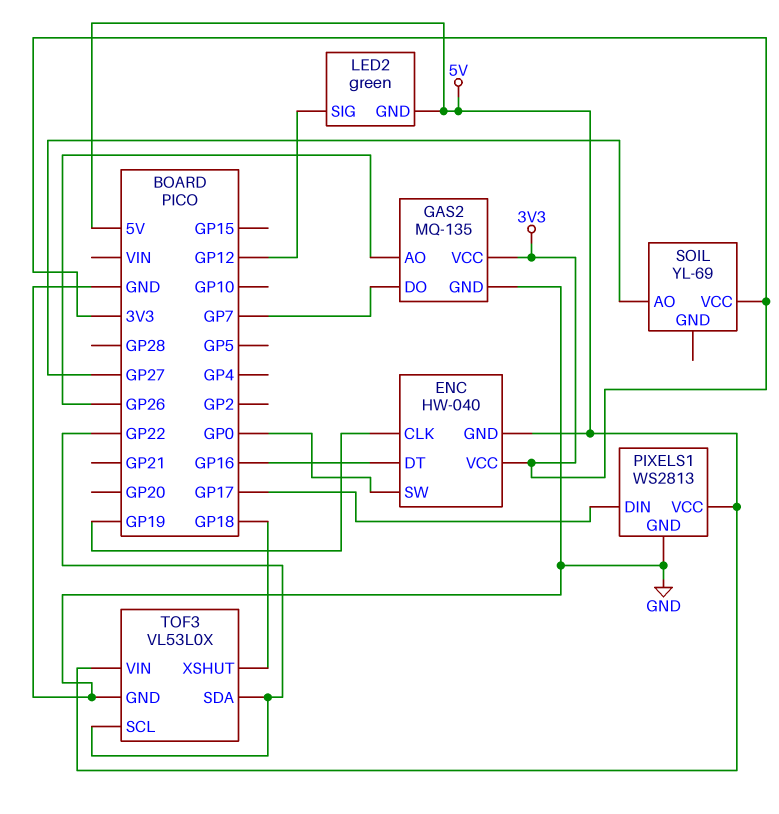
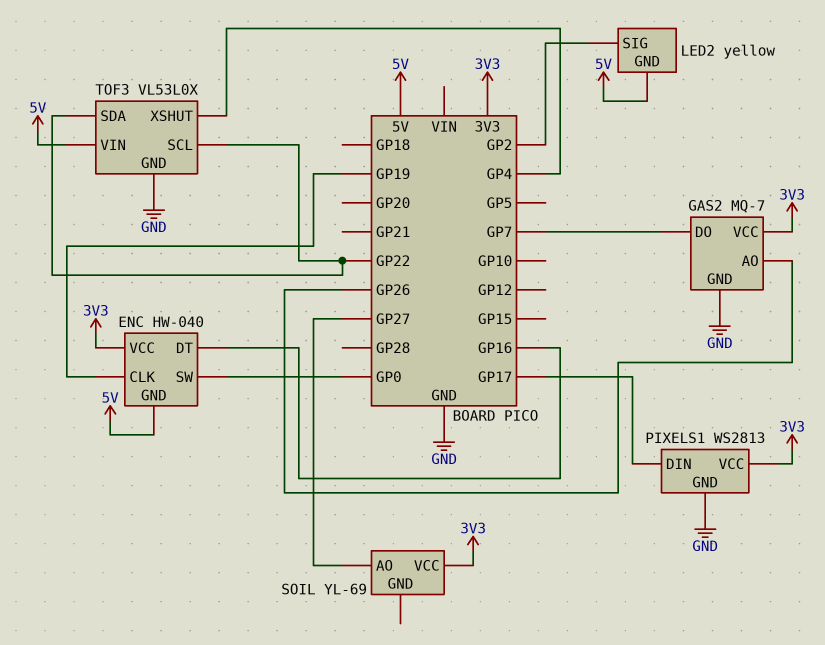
GAS2: MQ-135 -> MQ-7
LED2: green -> yellow
LED2 pin SIG: GP12 -> GP2
PIXELS1 pin VCC: 5V -> 3V3
TOF3 pin XSHUT: GP18 -> GP4

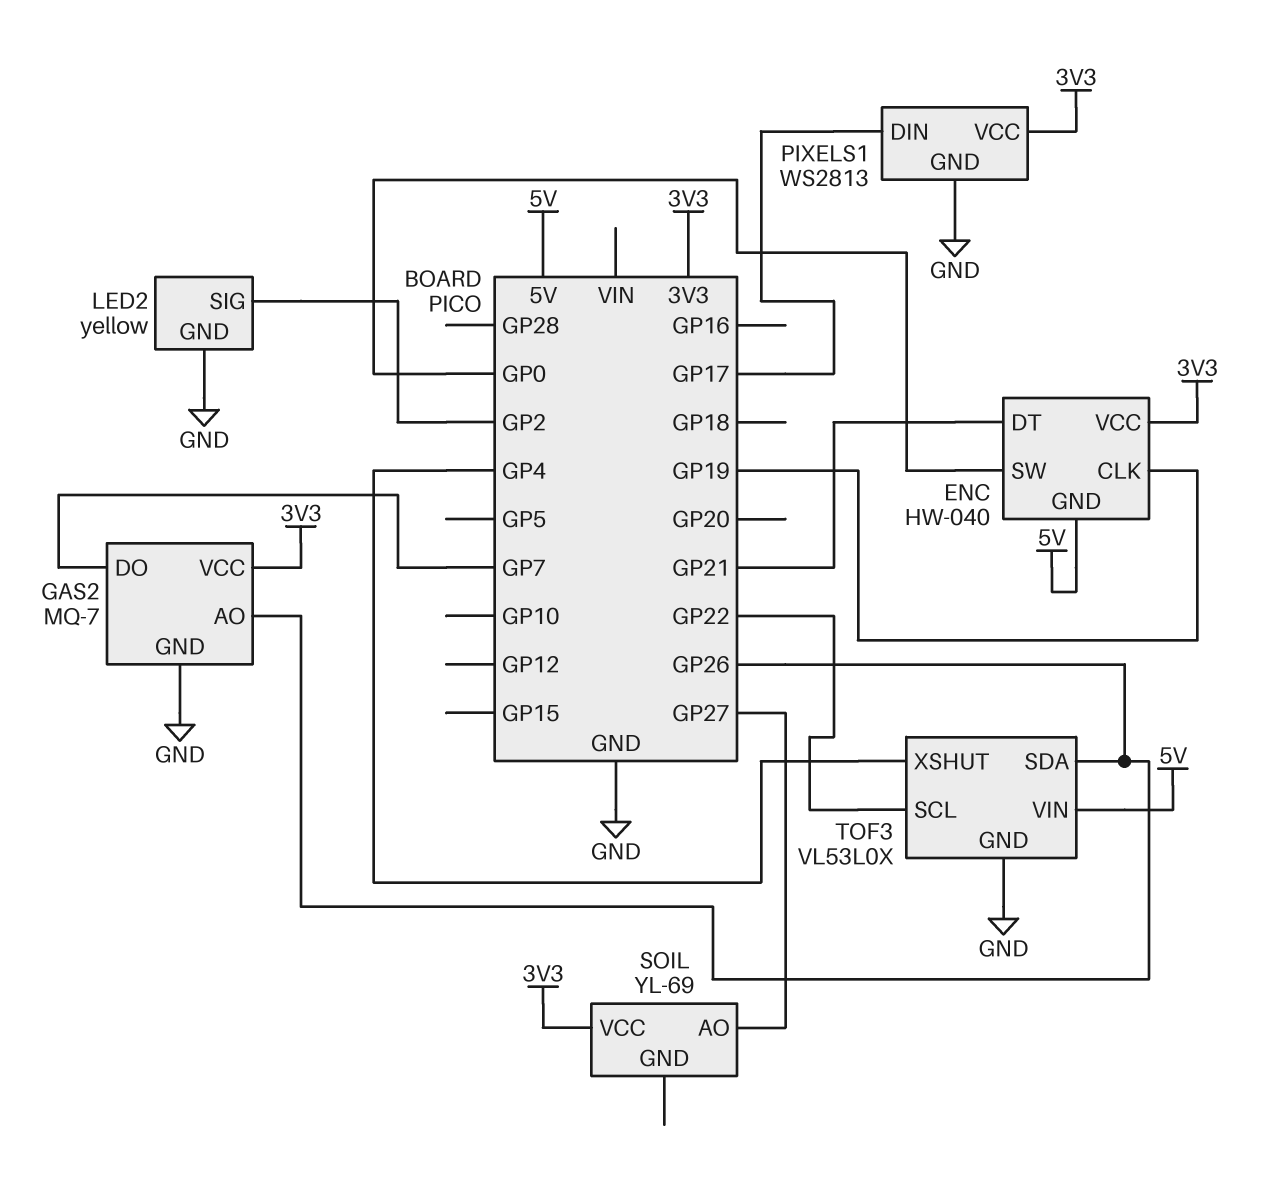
ENC pin DT: GP16 -> GP21
LED2 pin GND: 5V -> GND
TOF3 pin SDA: GP22 -> GP26

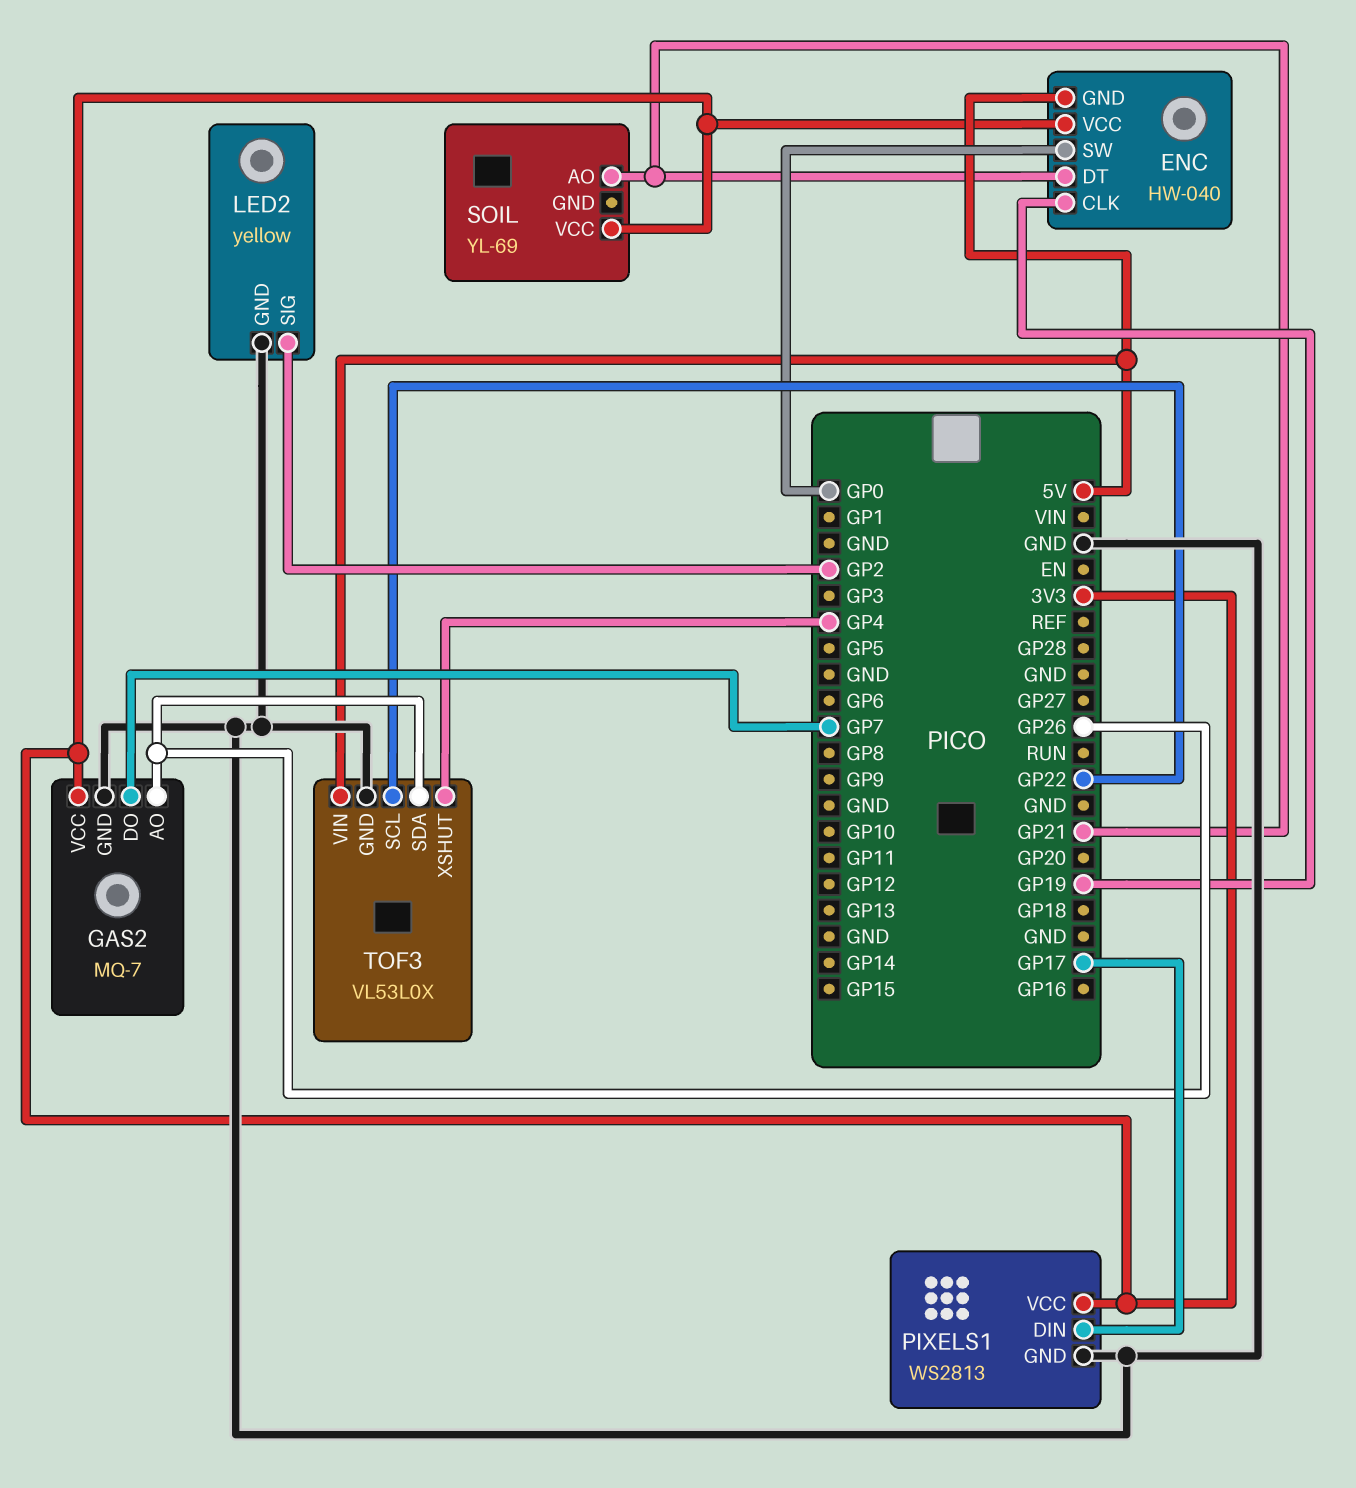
SOIL pin AO: GP27 -> GP21

